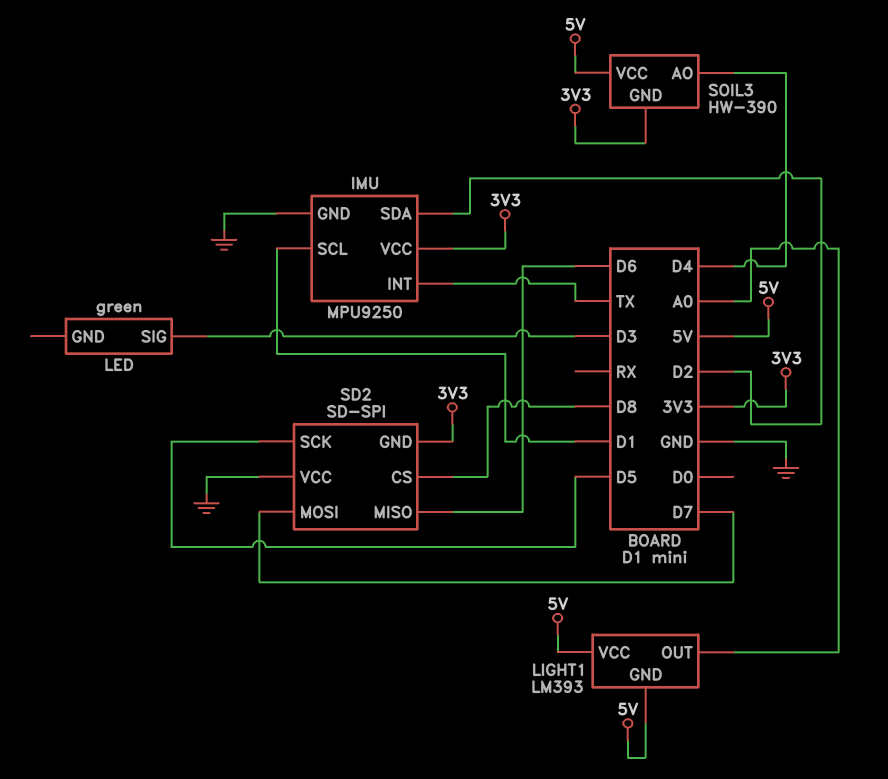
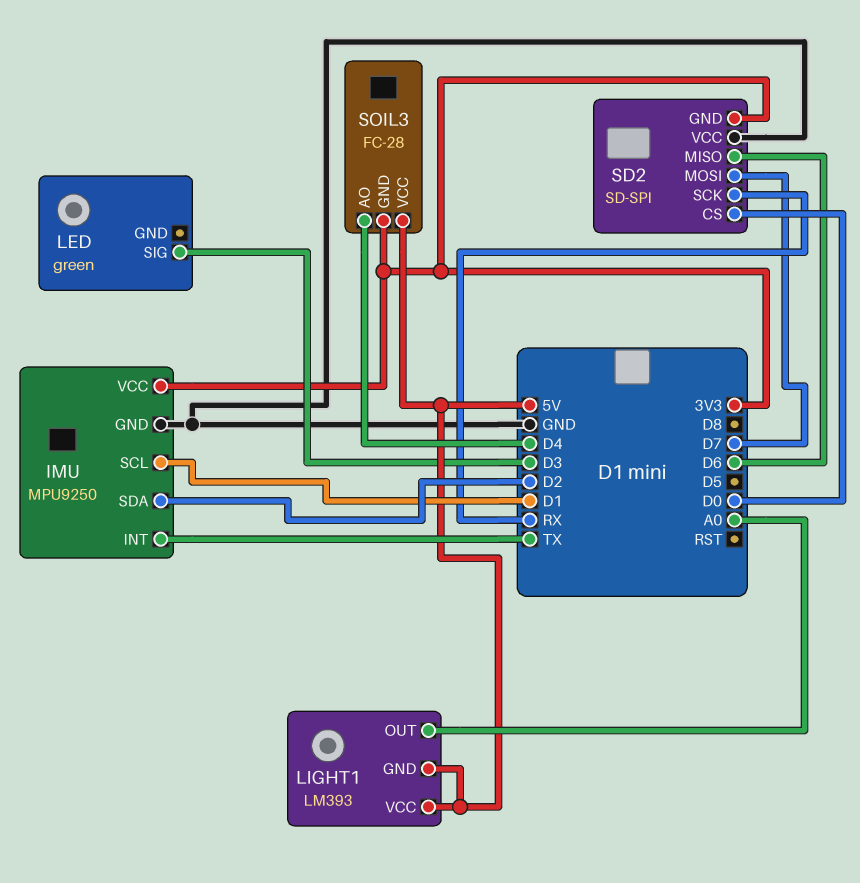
SD2 pin CS: D8 -> D0
SD2 pin SCK: D5 -> RX
SOIL3: HW-390 -> FC-28

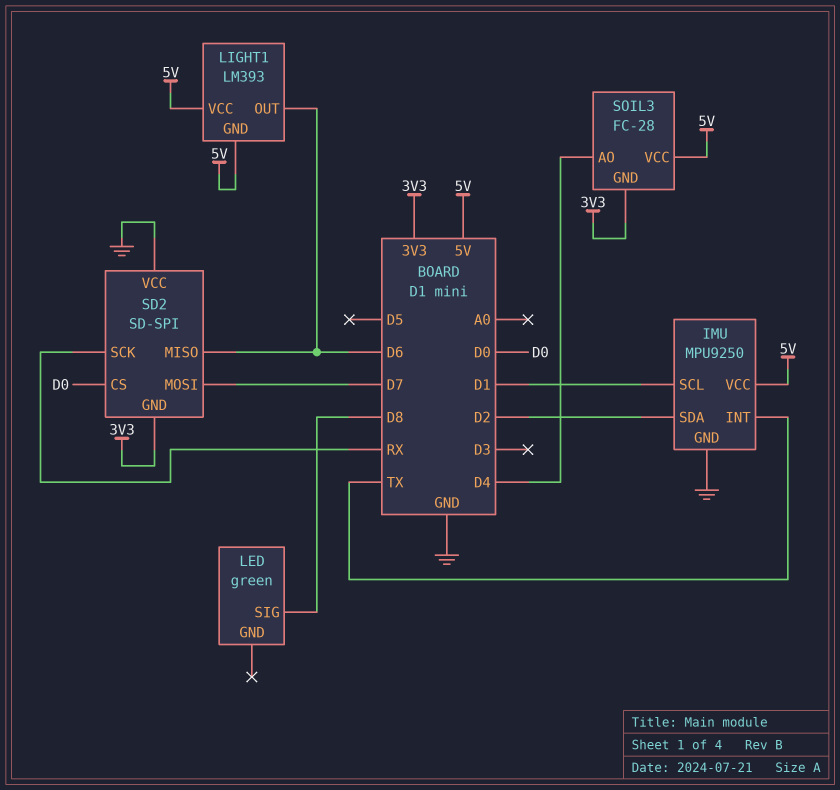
IMU pin VCC: 3V3 -> 5V
LED pin SIG: D3 -> D8
LIGHT1 pin OUT: A0 -> D6

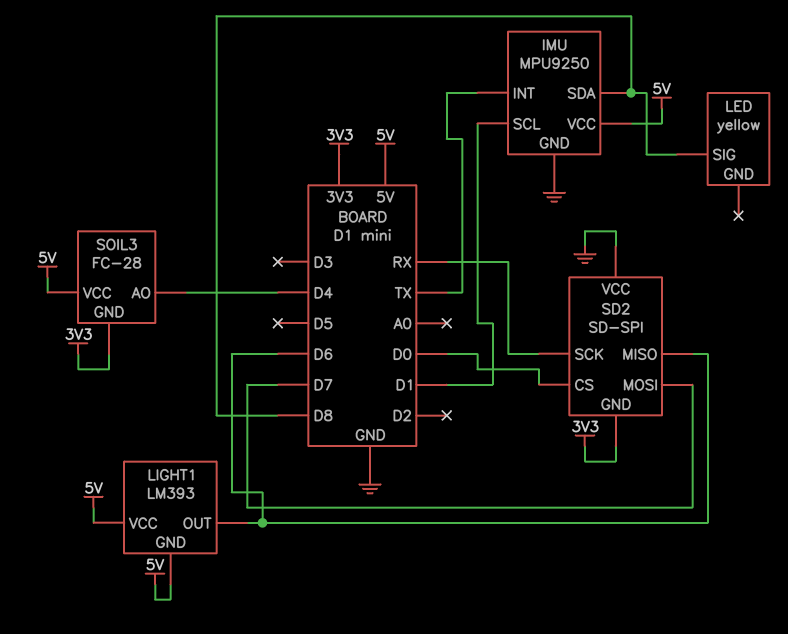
IMU pin SDA: D2 -> D8
LED: green -> yellow

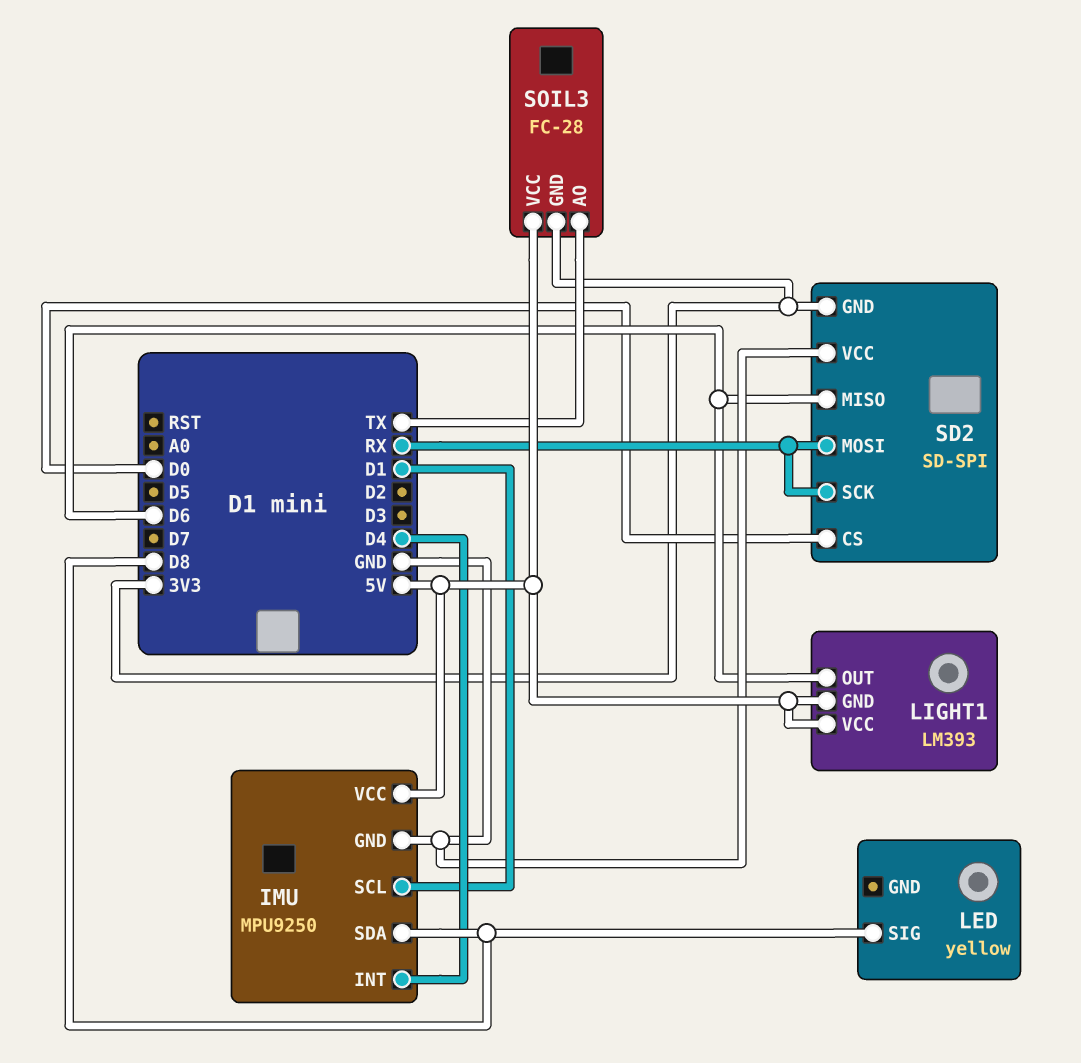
IMU pin INT: TX -> D4
SD2 pin MOSI: D7 -> RX
SOIL3 pin AO: D4 -> TX

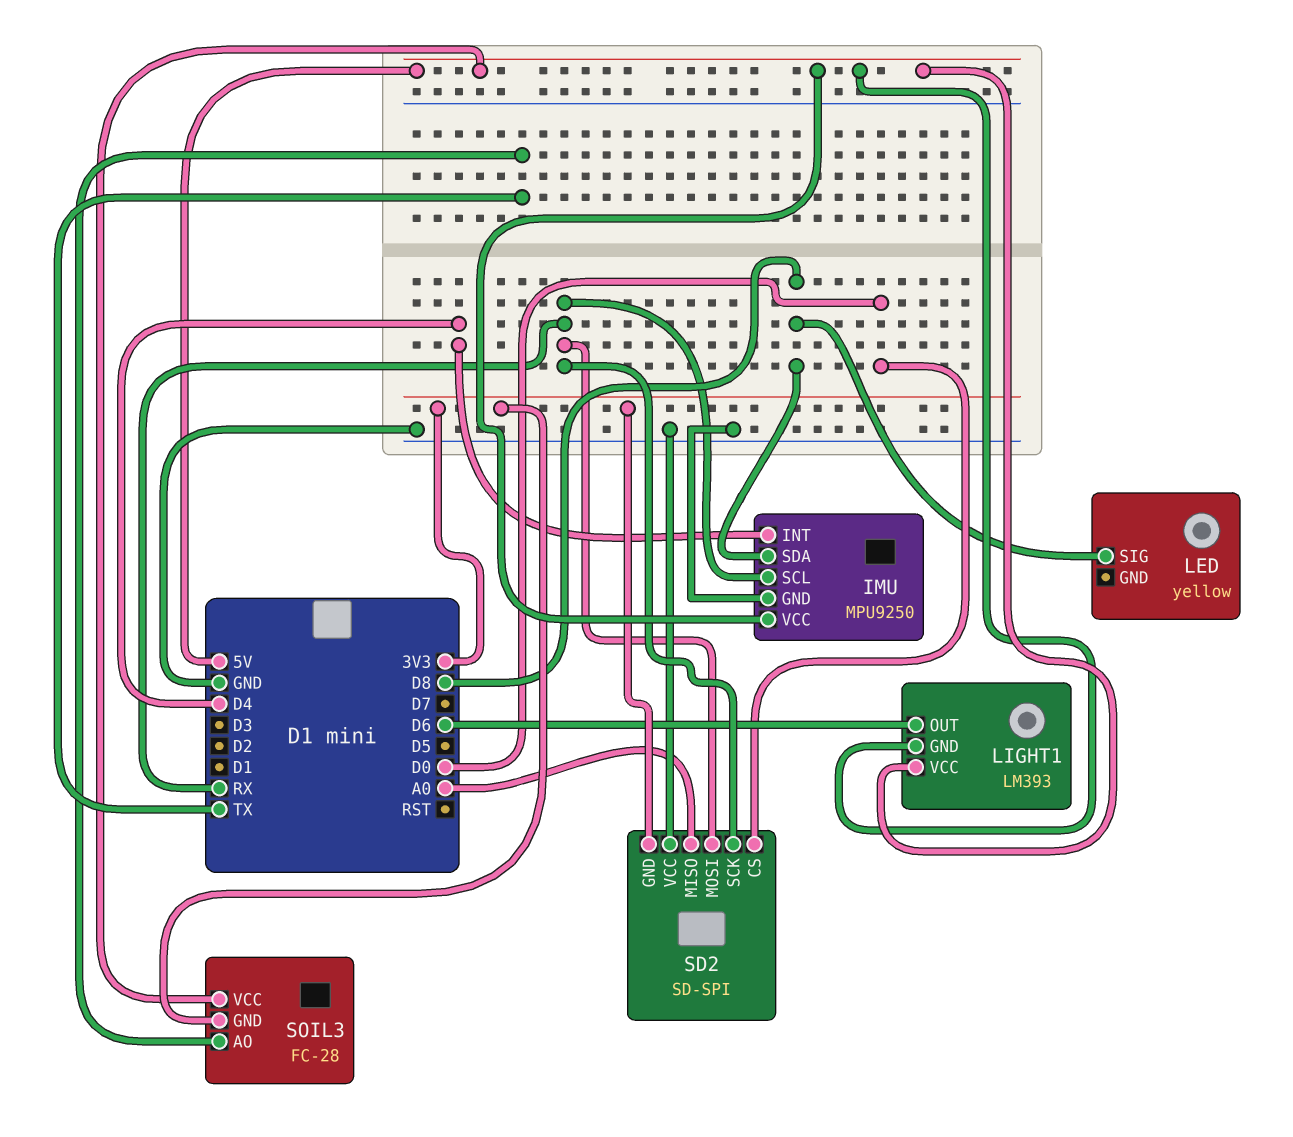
IMU pin SCL: D1 -> RX
SD2 pin MISO: D6 -> A0

